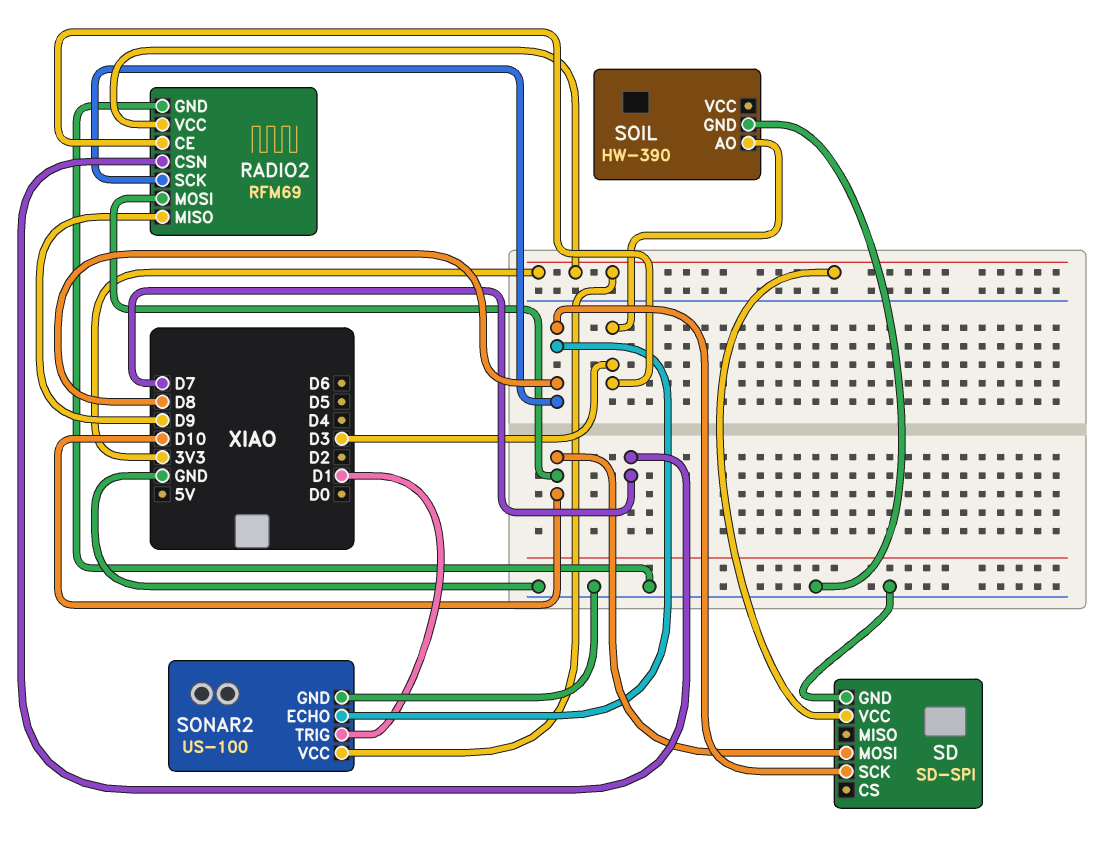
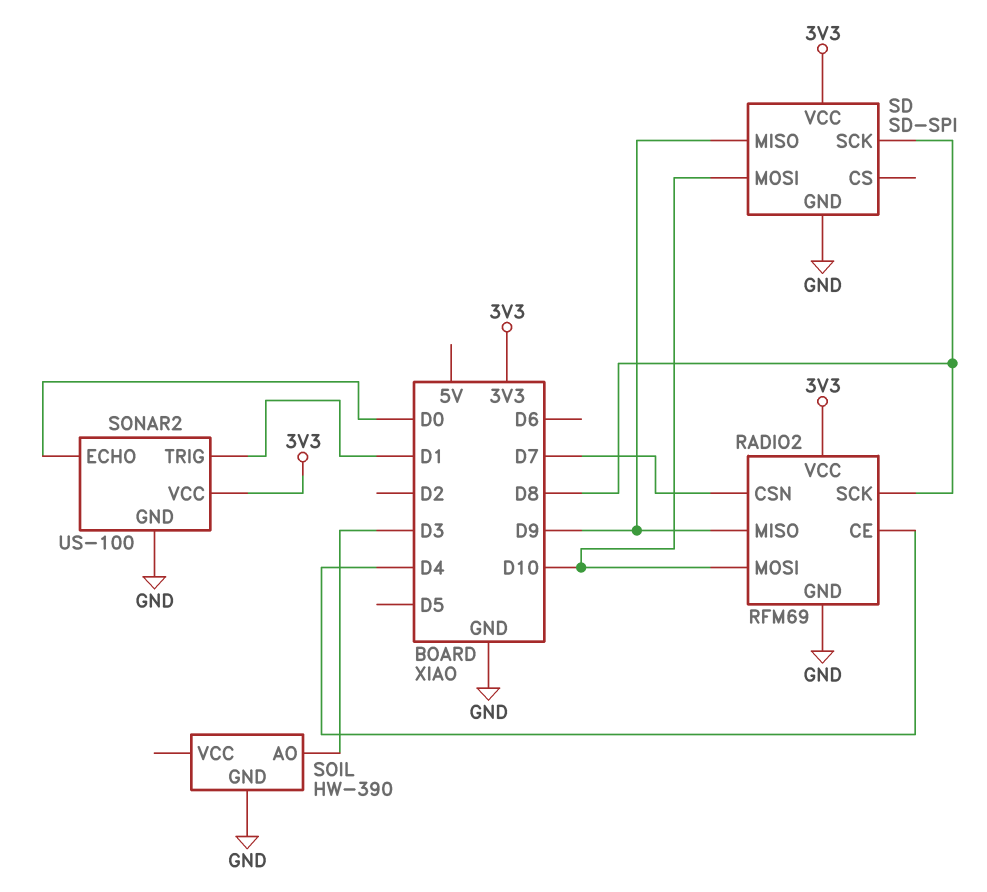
RADIO2 pin CE: D3 -> D4
SD pin MISO: none -> D9
SONAR2 pin ECHO: D8 -> D0

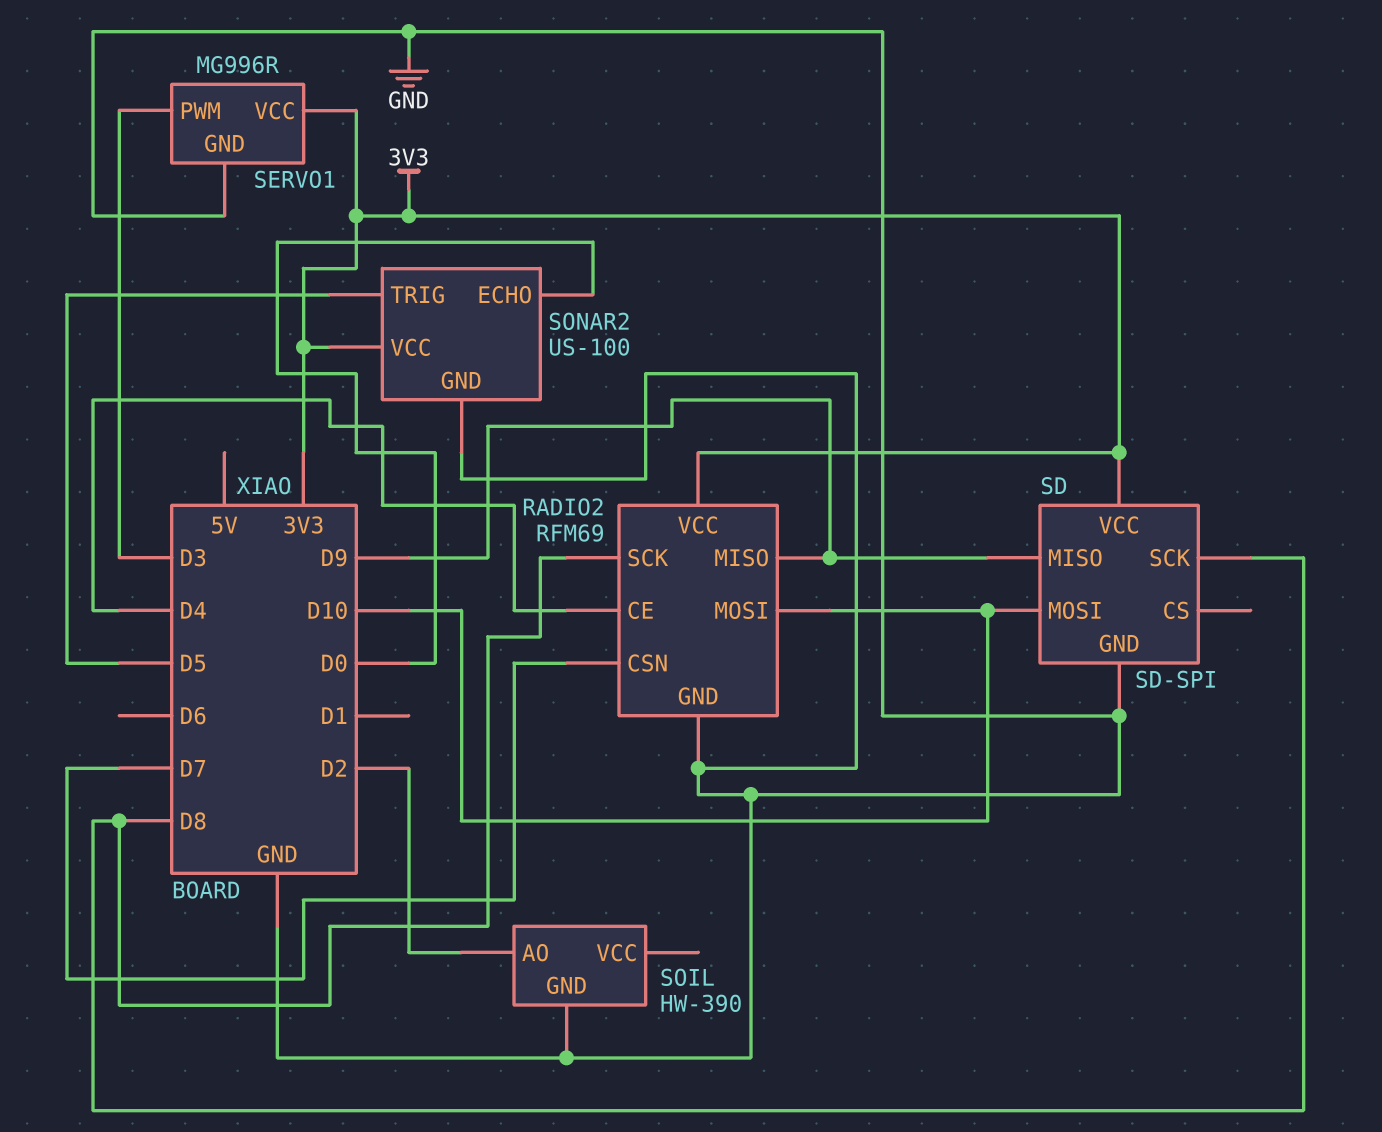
SERVO1: none -> MG996R
SERVO1 pin GND: none -> GND
SERVO1 pin PWM: none -> D3
SERVO1 pin VCC: none -> 3V3
SOIL pin AO: D3 -> D2
SONAR2 pin TRIG: D1 -> D5

